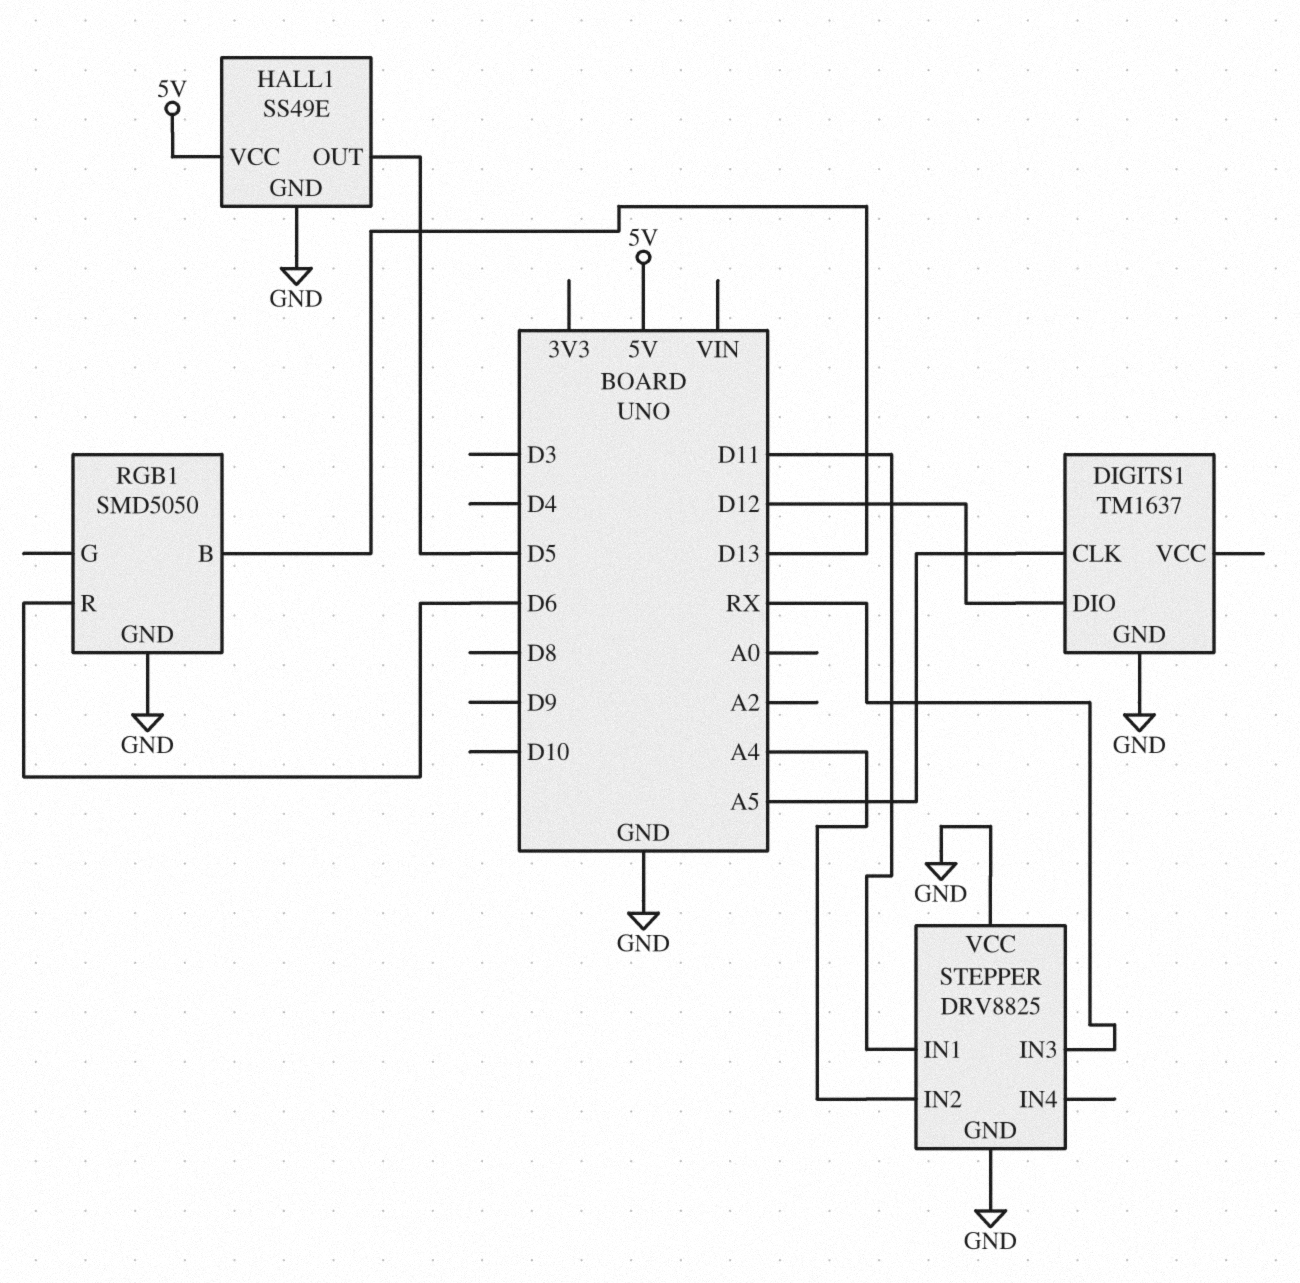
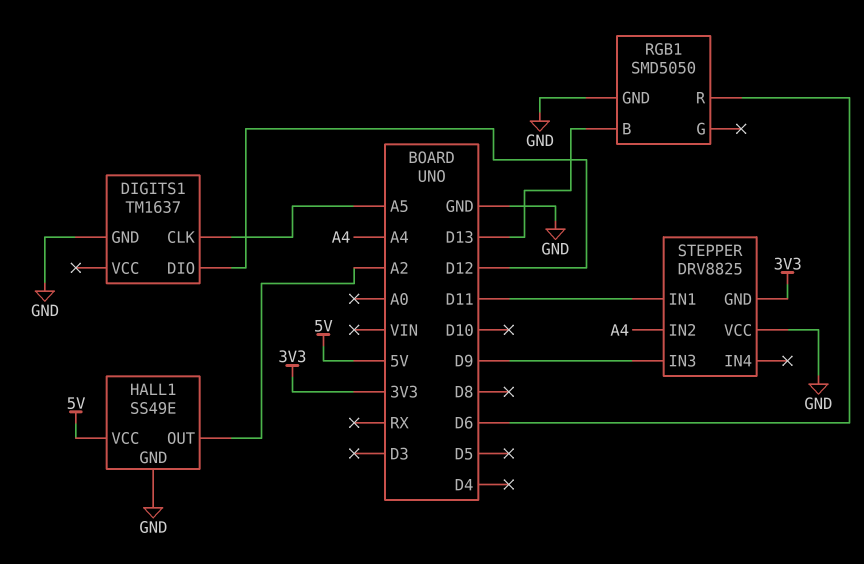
HALL1 pin OUT: D5 -> A2
STEPPER pin GND: GND -> 3V3
STEPPER pin IN3: RX -> D9

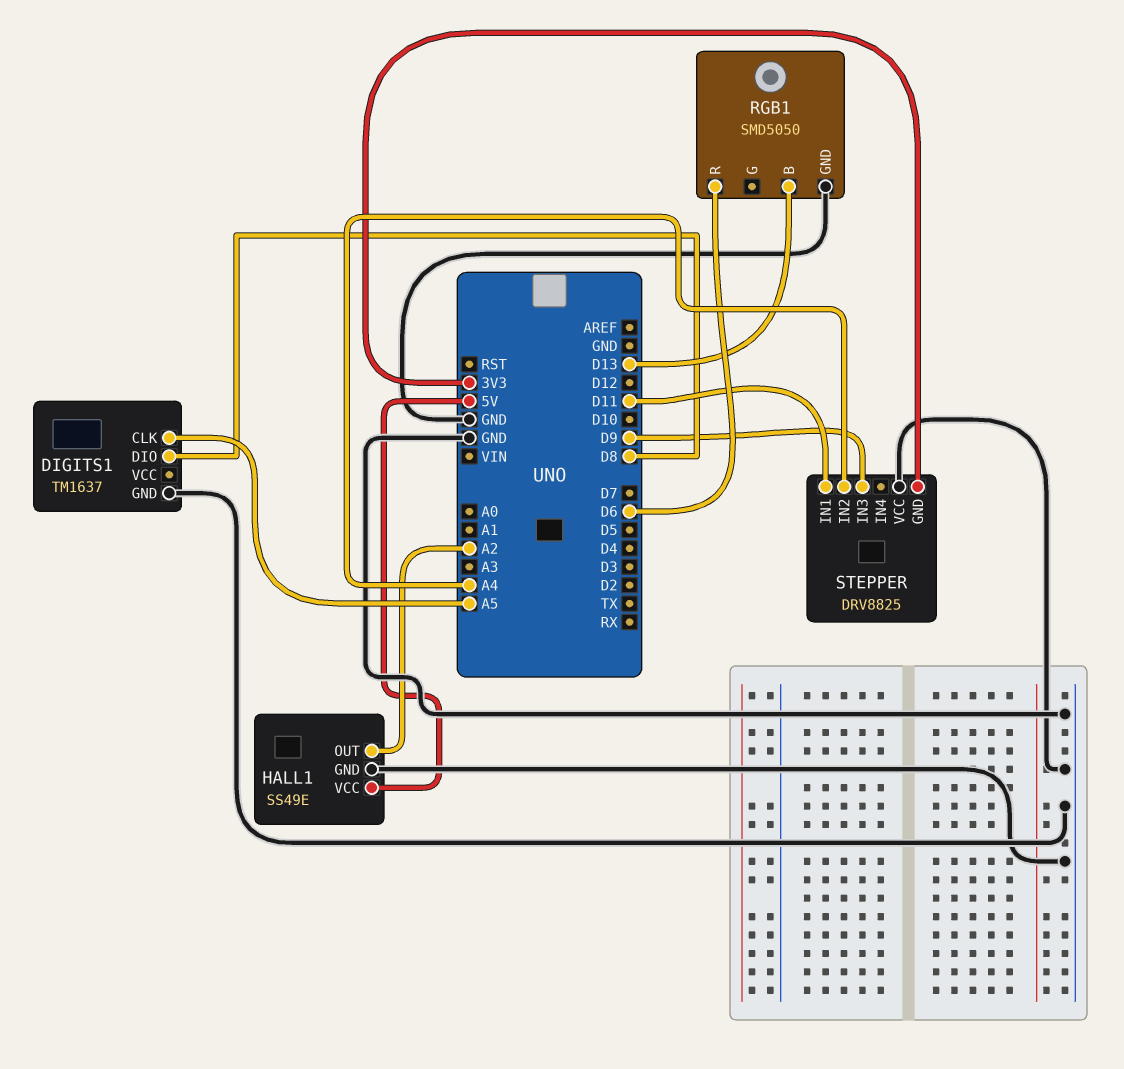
DIGITS1 pin DIO: D12 -> D8

